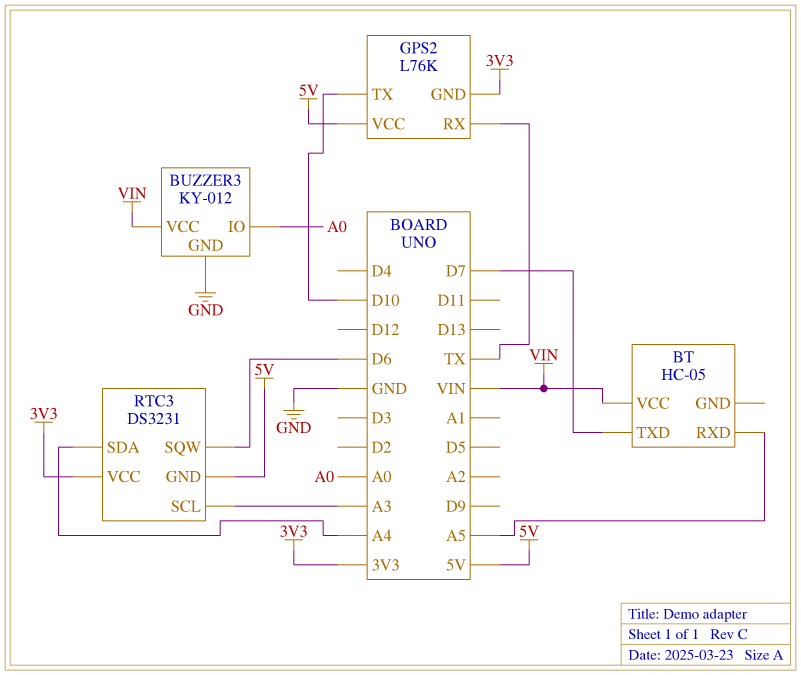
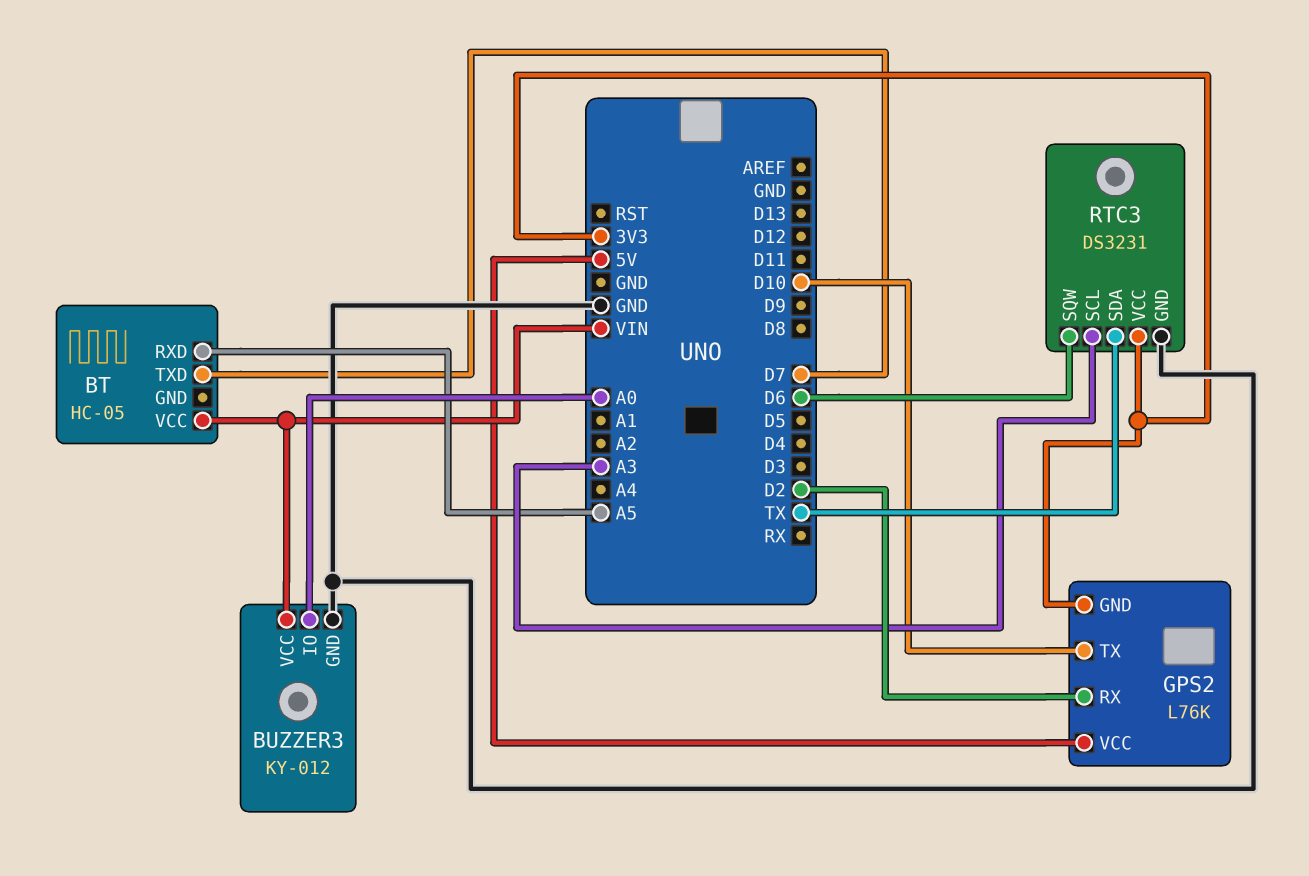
GPS2 pin RX: TX -> D2
RTC3 pin GND: 5V -> GND
RTC3 pin SDA: A4 -> TX

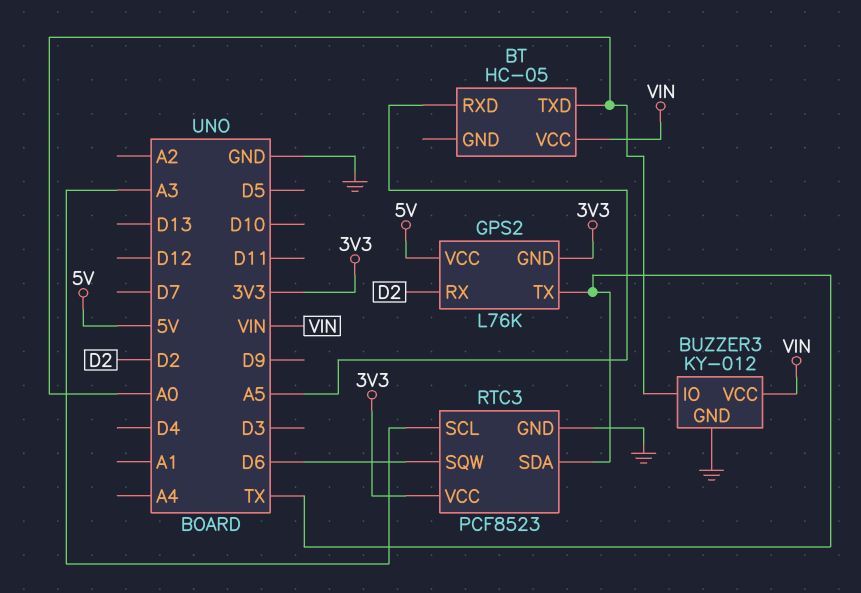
BT pin TXD: D7 -> A0
GPS2 pin TX: D10 -> TX
RTC3: DS3231 -> PCF8523

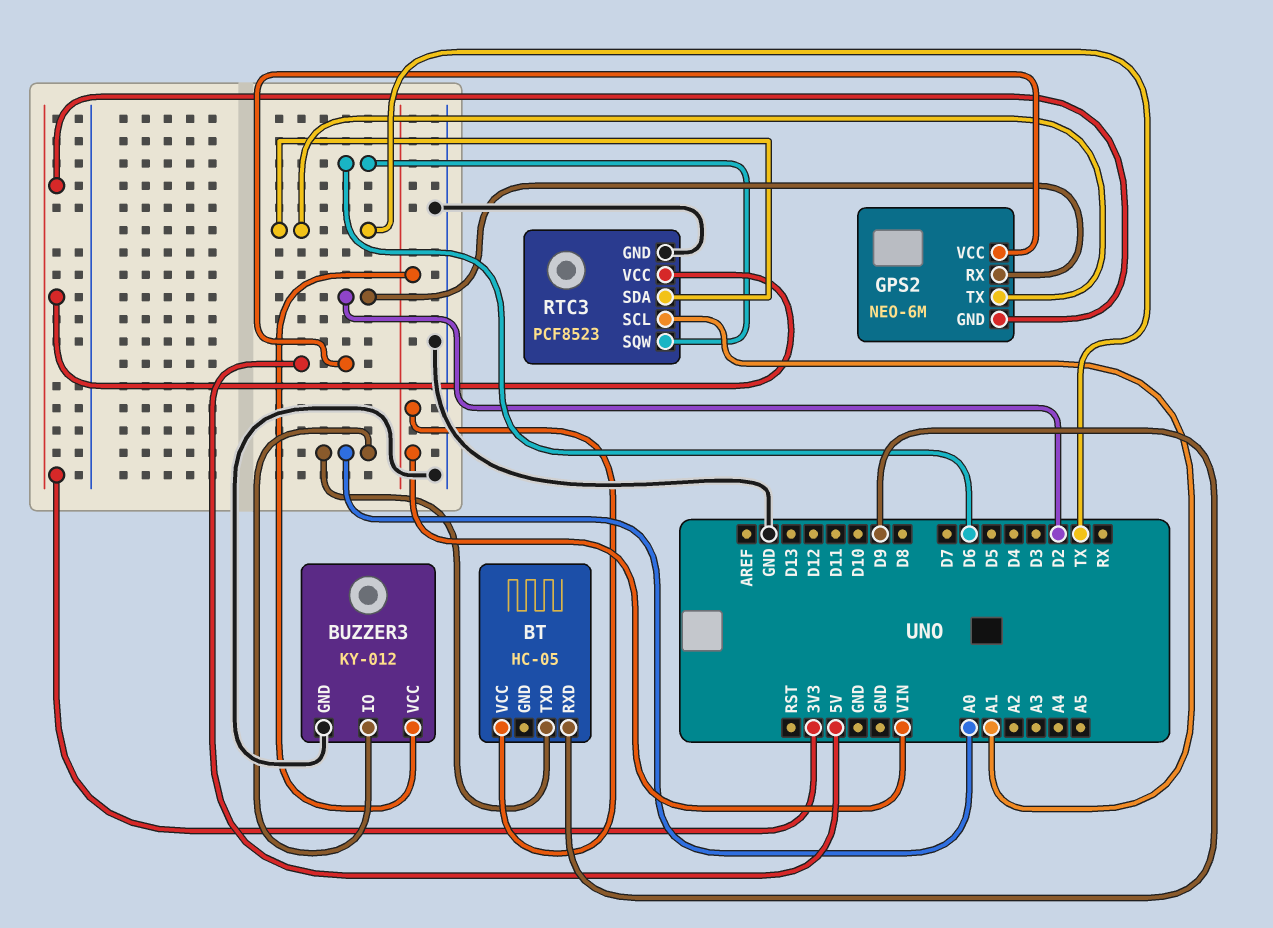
BT pin RXD: A5 -> D9
GPS2: L76K -> NEO-6M
RTC3 pin SCL: A3 -> A1

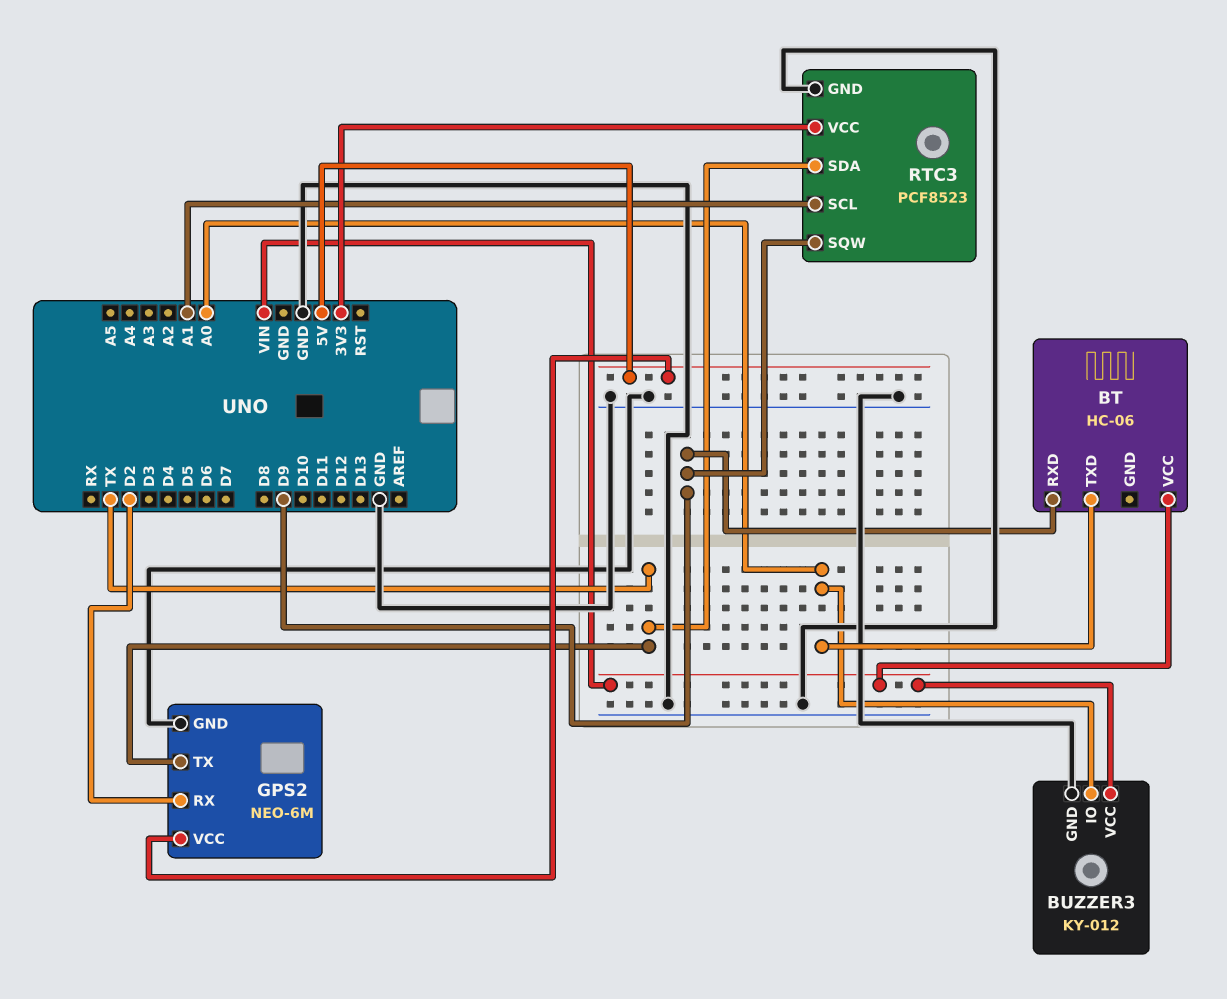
BT: HC-05 -> HC-06
GPS2 pin GND: 3V3 -> GND
RTC3 pin SQW: D6 -> D9

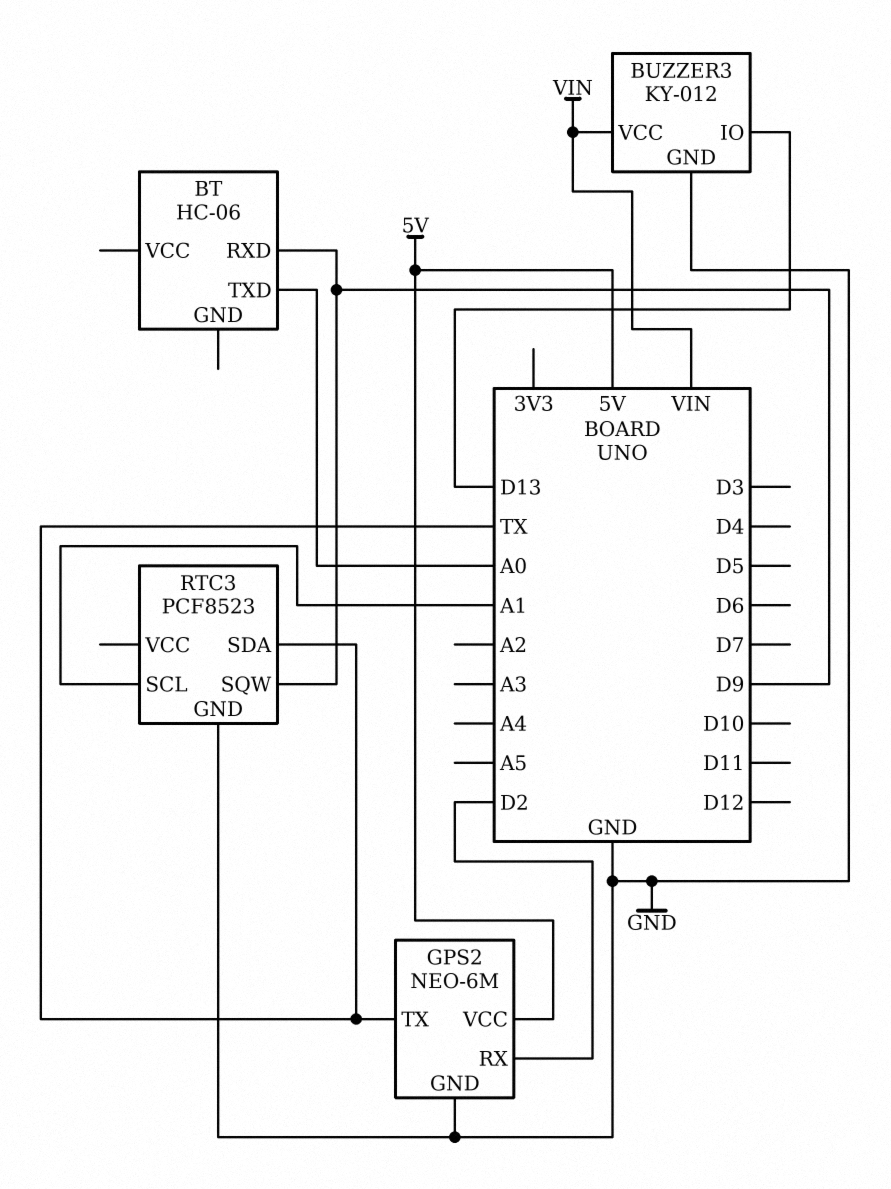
BT pin VCC: VIN -> none
BUZZER3 pin IO: A0 -> D13
RTC3 pin VCC: 3V3 -> none

